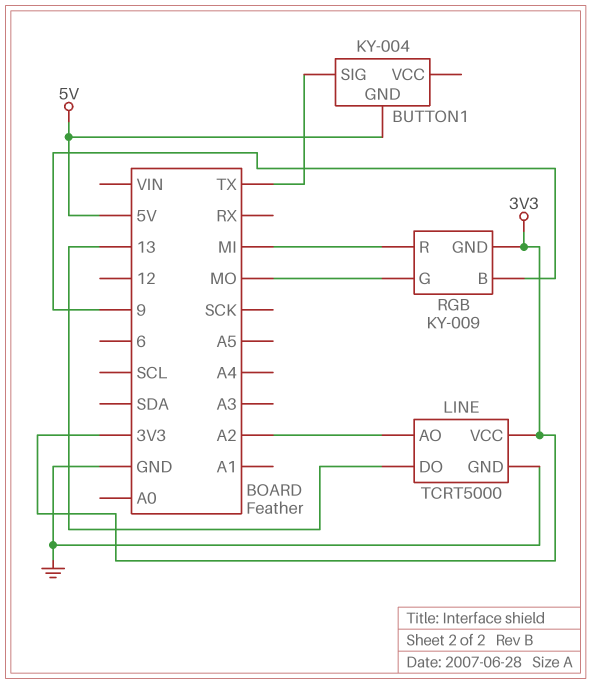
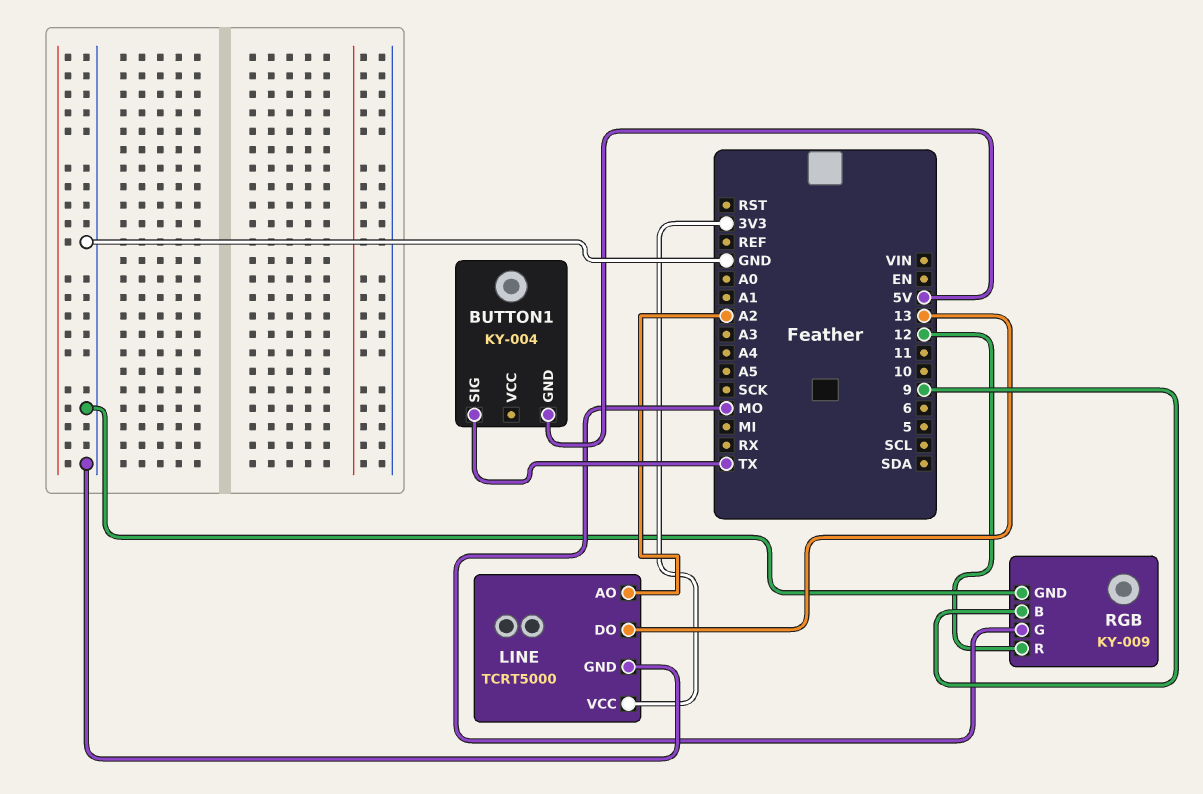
RGB pin GND: 3V3 -> GND
RGB pin R: MI -> 12

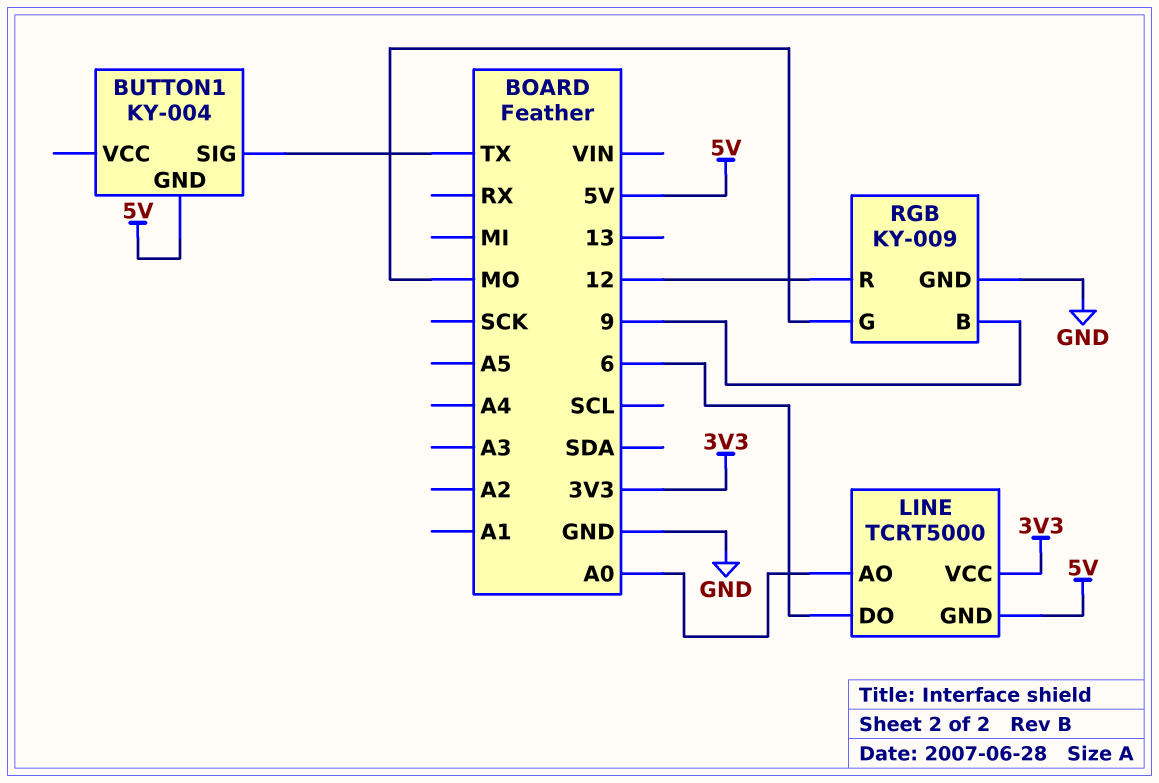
LINE pin AO: A2 -> A0
LINE pin DO: 13 -> 6
LINE pin GND: GND -> 5V

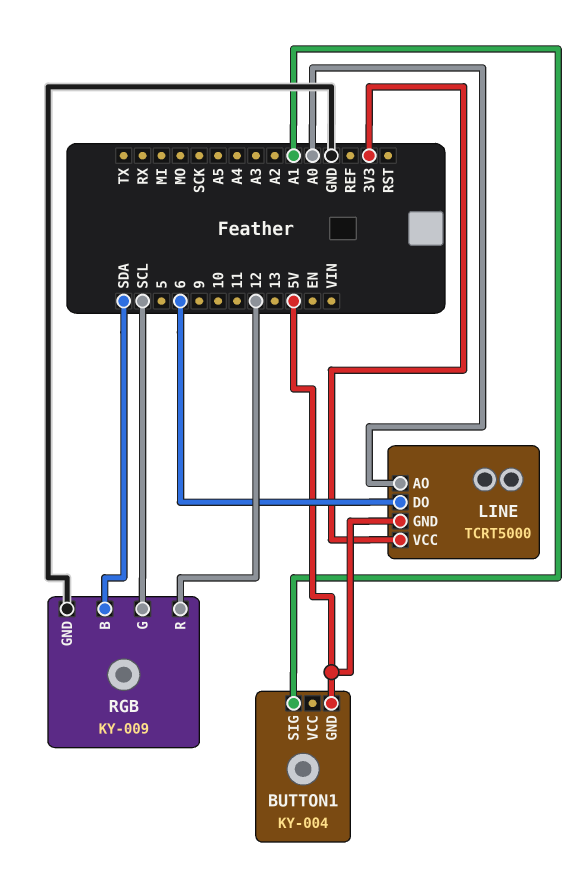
BUTTON1 pin SIG: TX -> A1
RGB pin B: 9 -> SDA
RGB pin G: MO -> SCL

